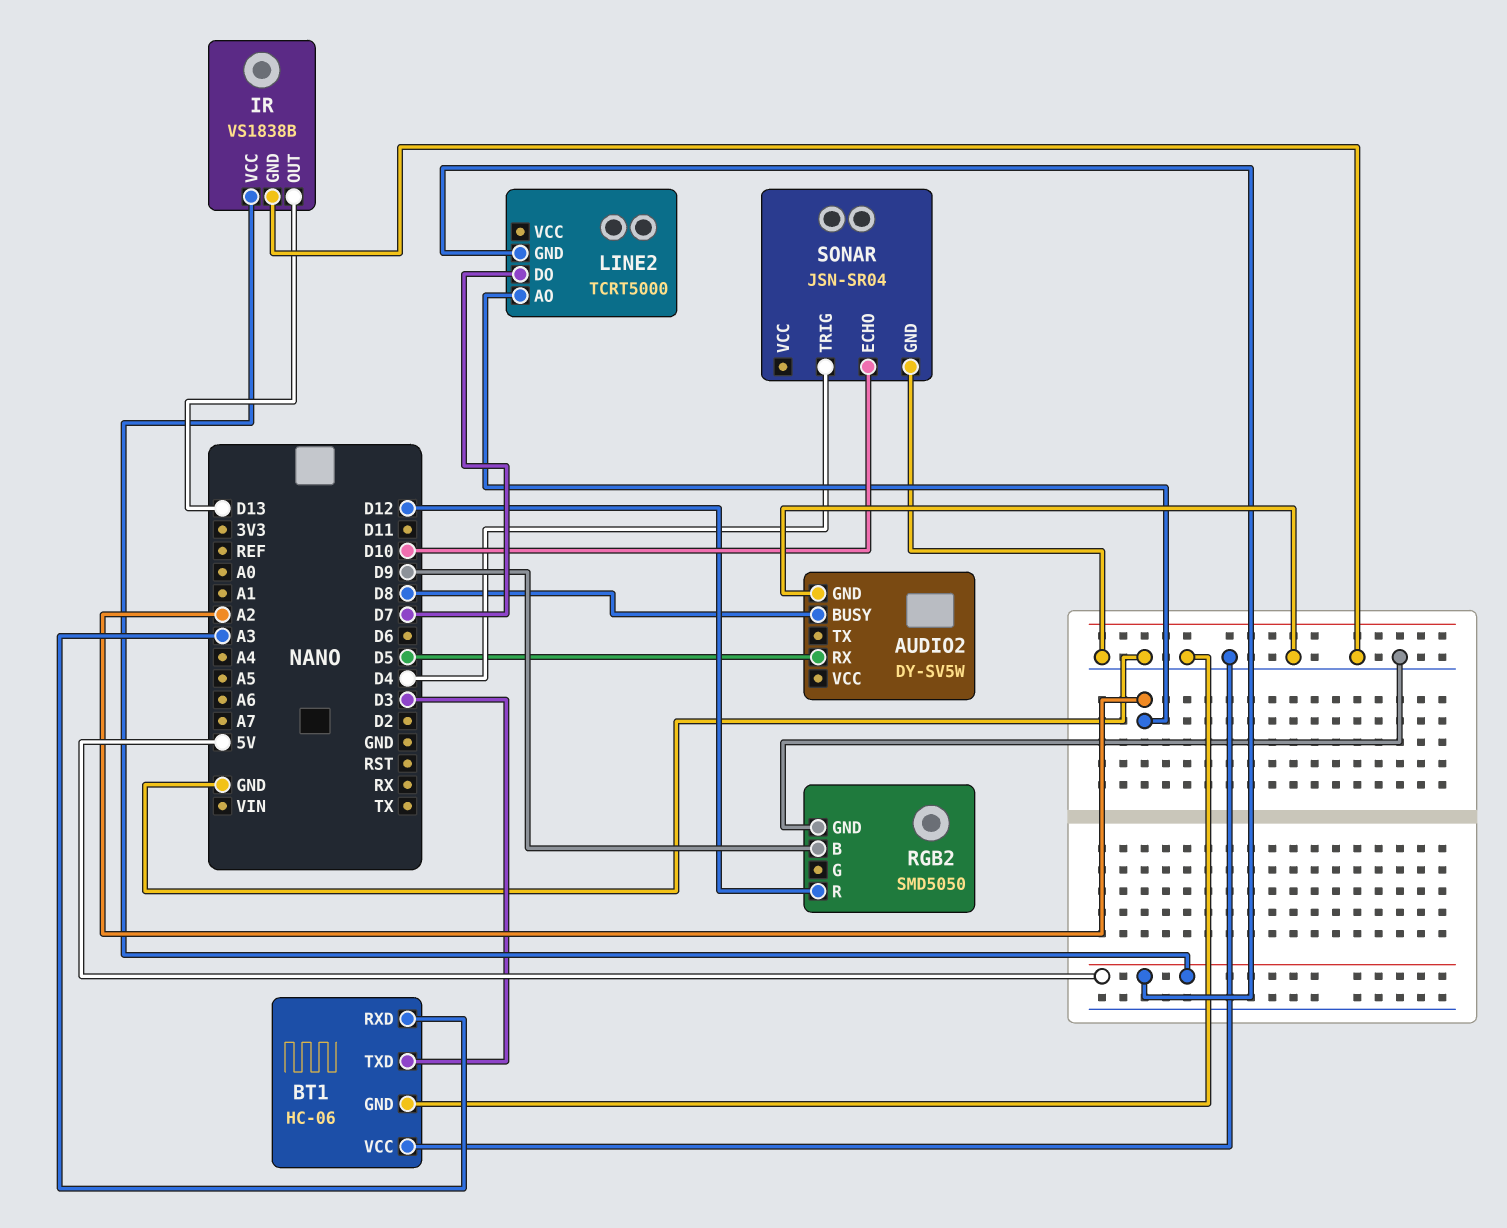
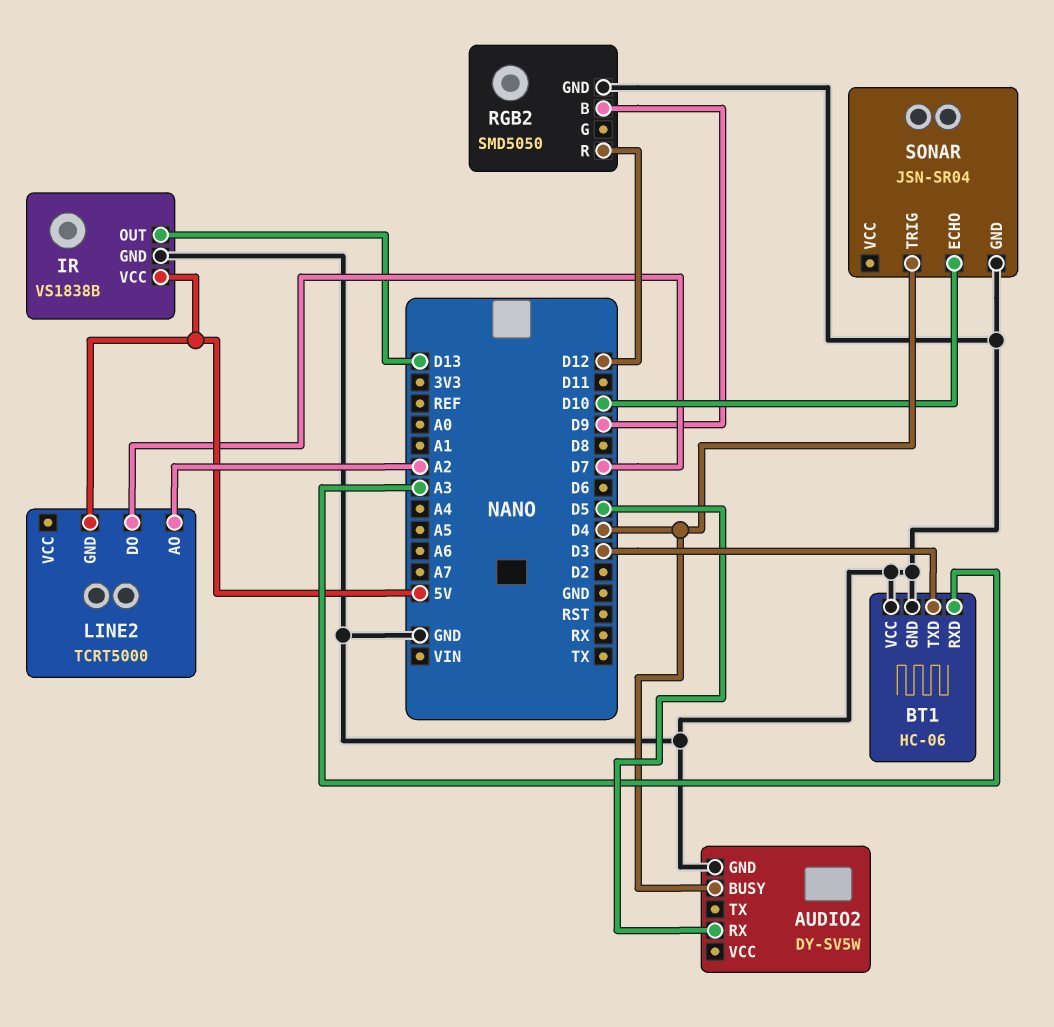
AUDIO2 pin BUSY: D8 -> D4

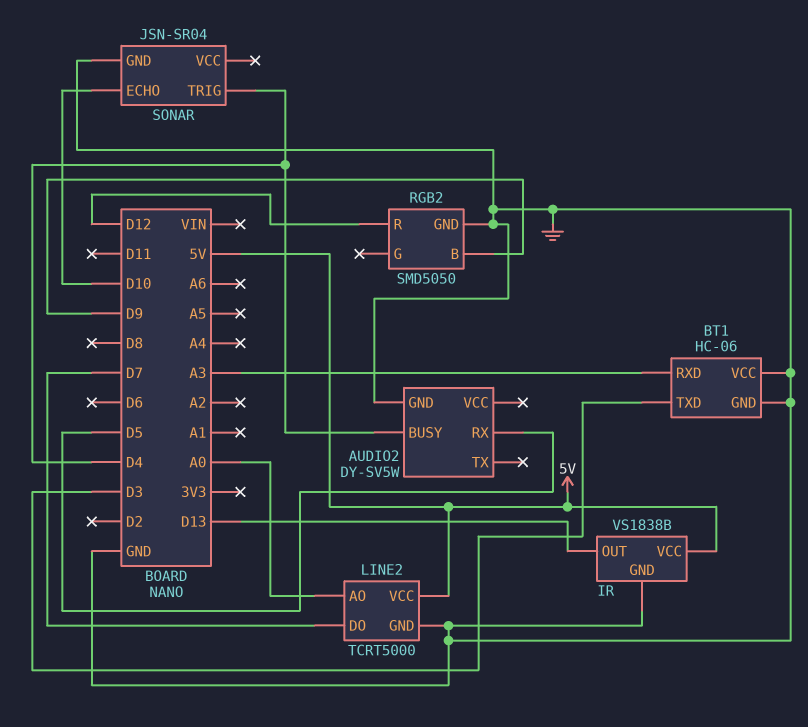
LINE2 pin AO: A2 -> A0
LINE2 pin GND: 5V -> GND
LINE2 pin VCC: none -> 5V

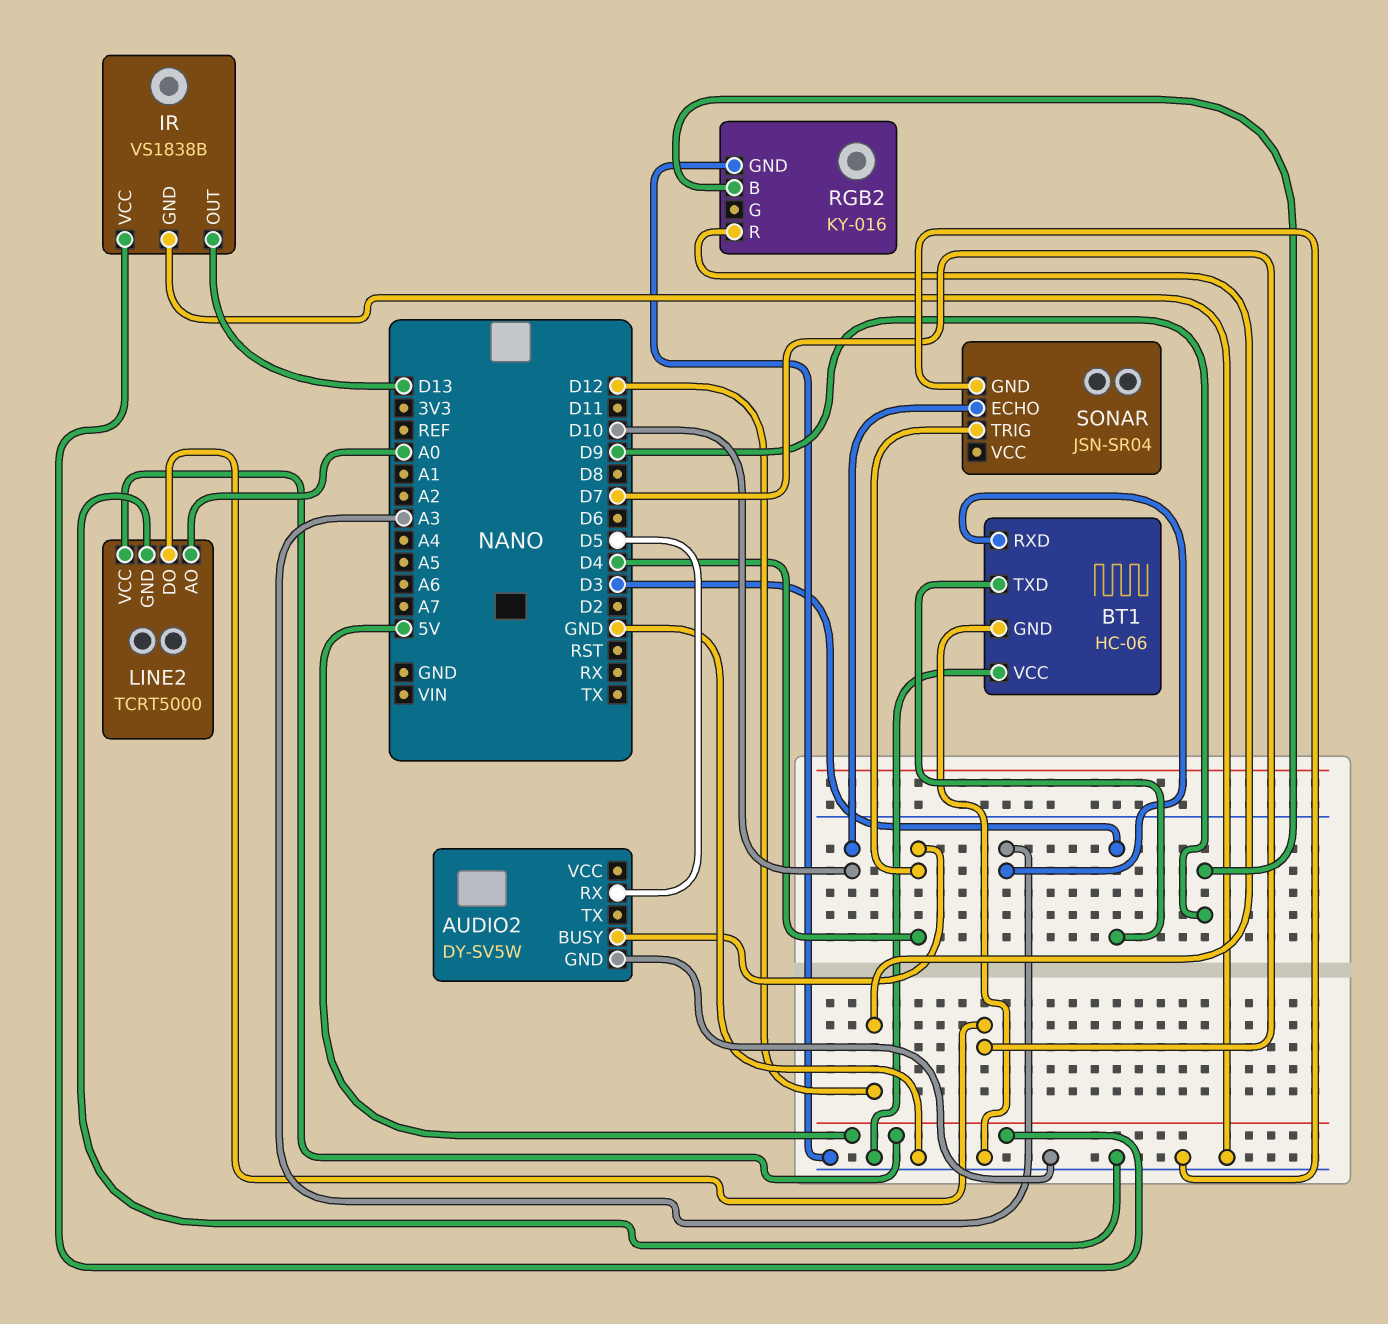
RGB2: SMD5050 -> KY-016

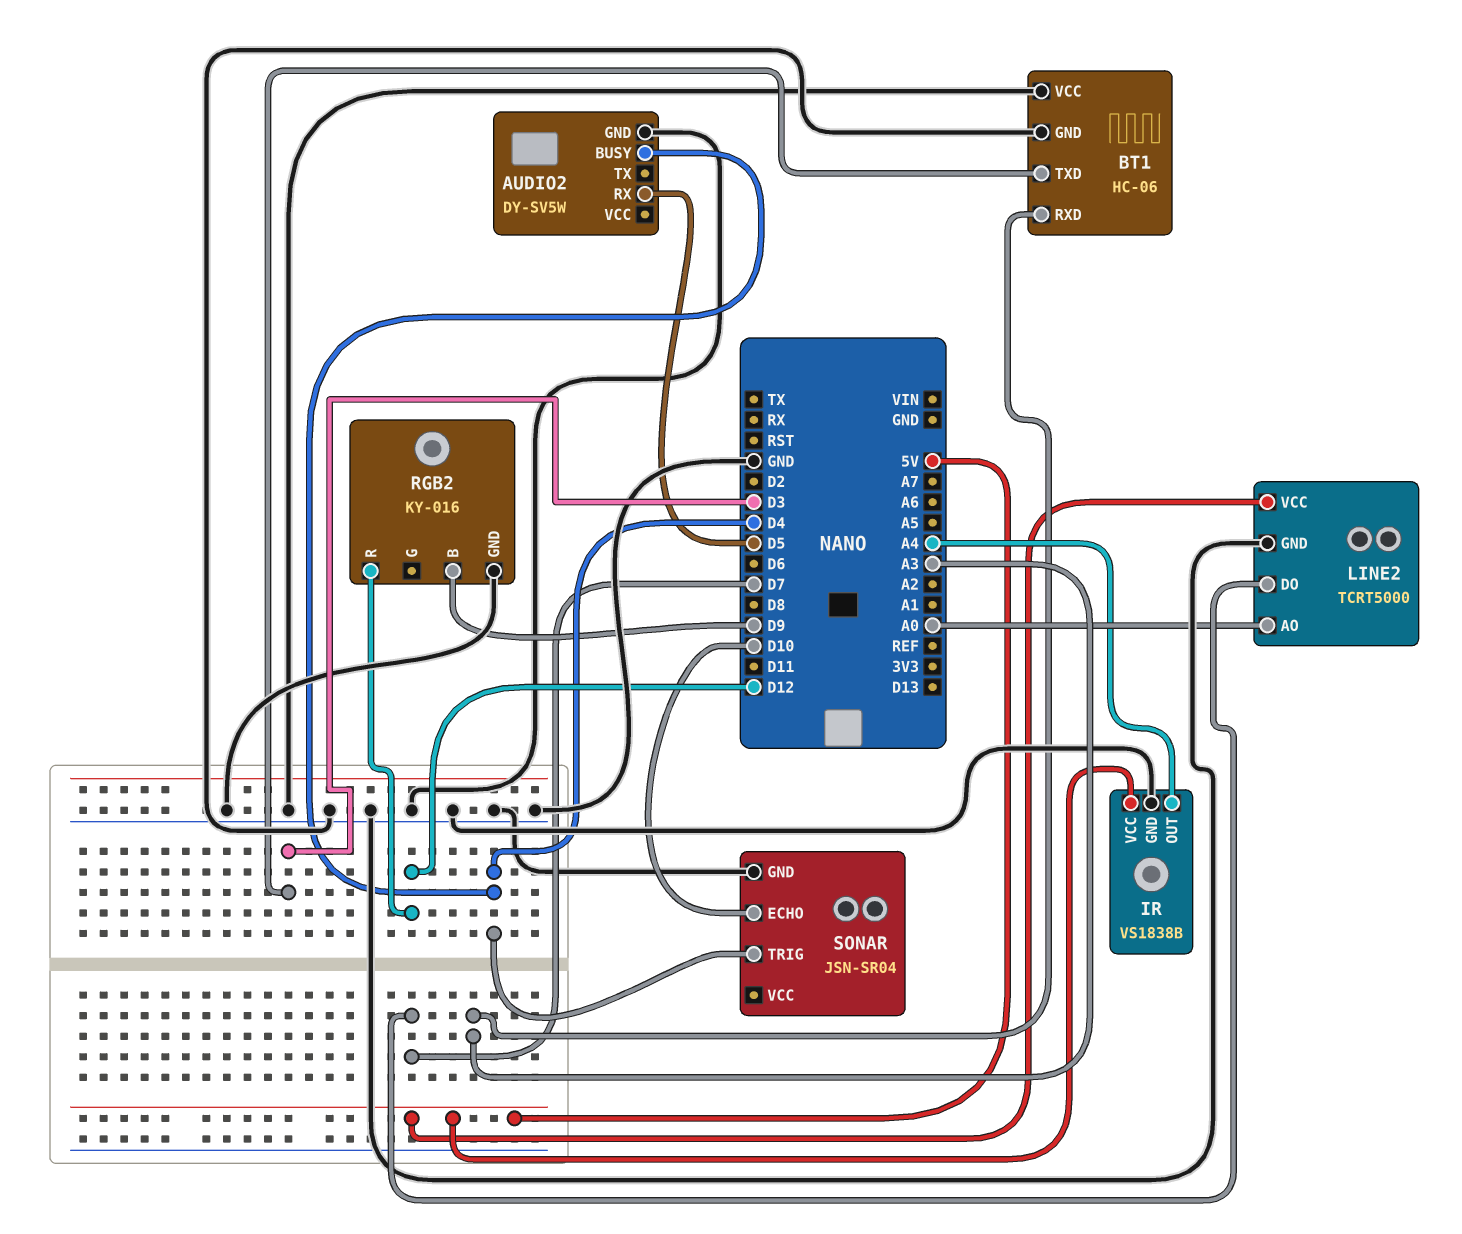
IR pin OUT: D13 -> A4

